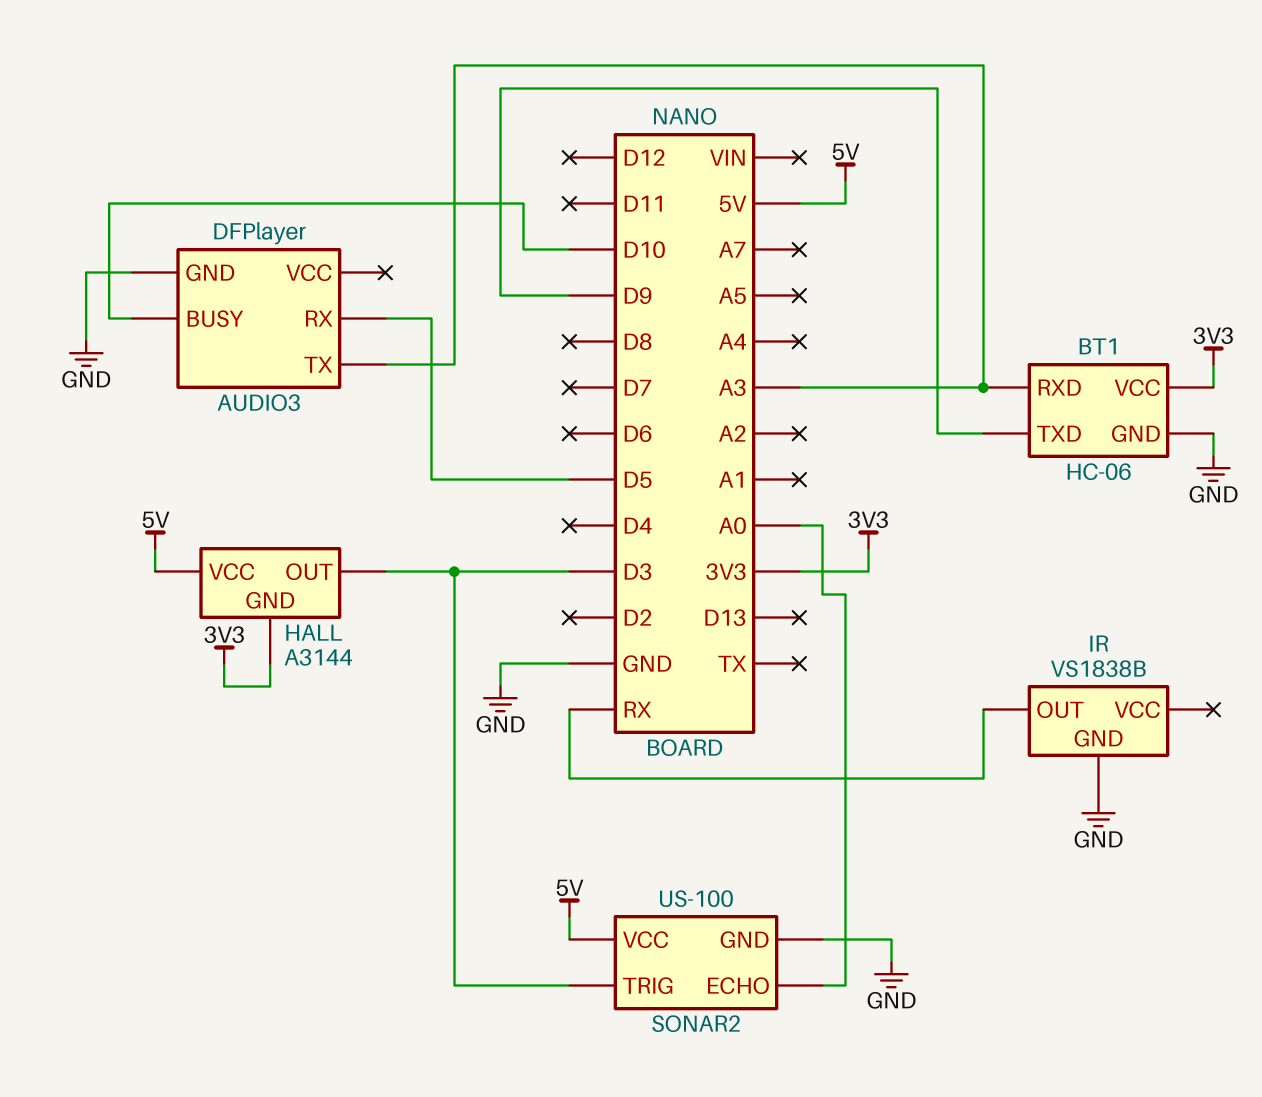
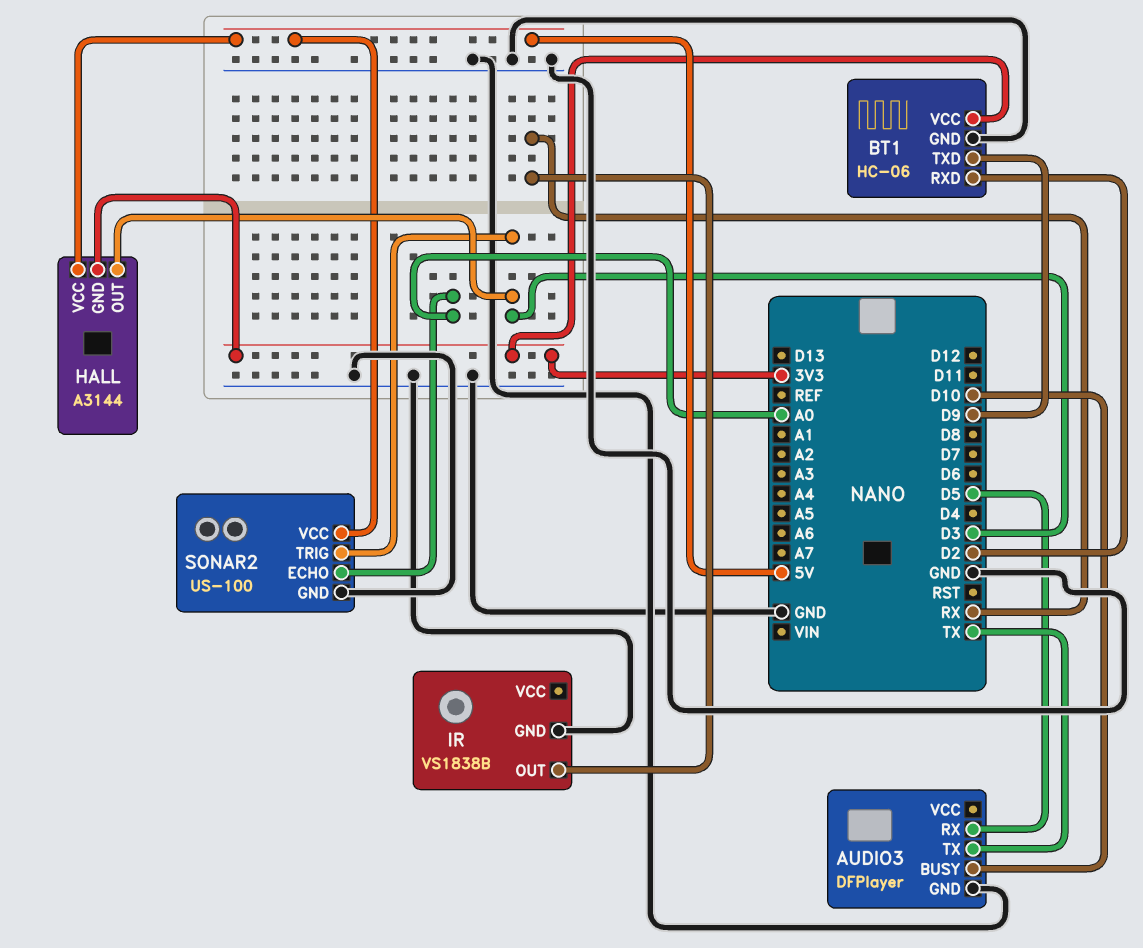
AUDIO3 pin TX: A3 -> TX
BT1 pin RXD: A3 -> D2

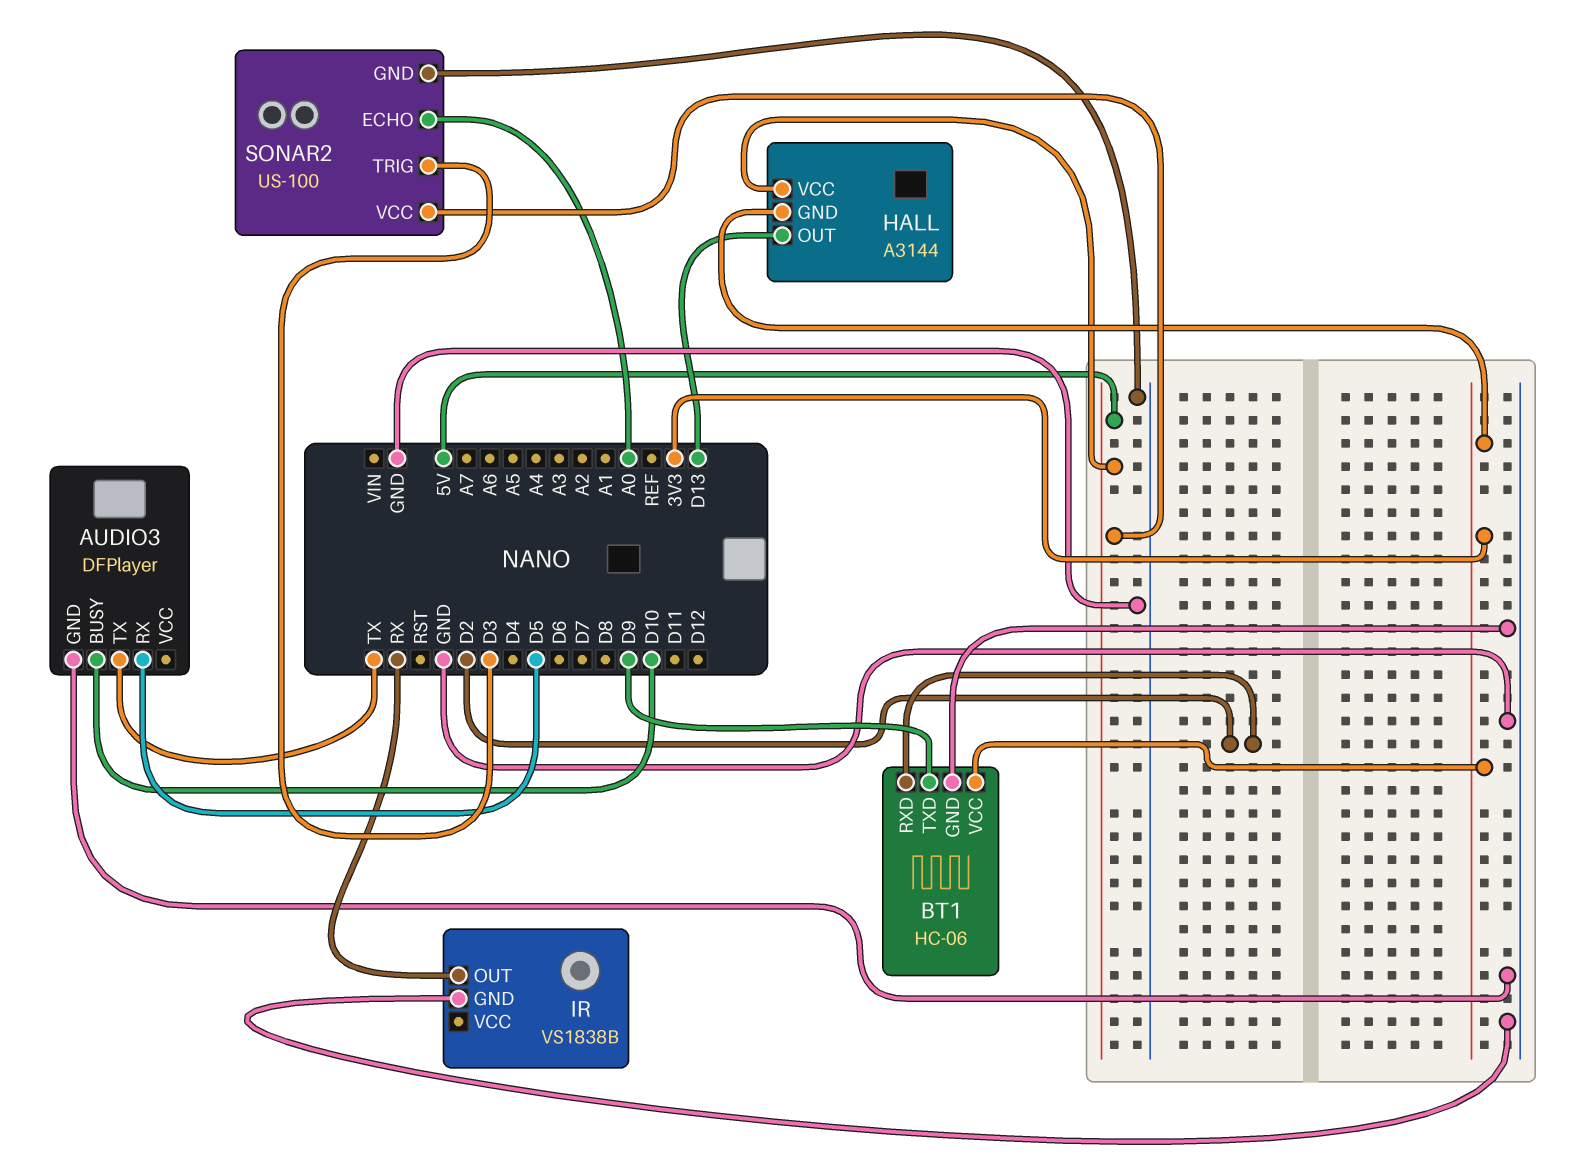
HALL pin OUT: D3 -> D13

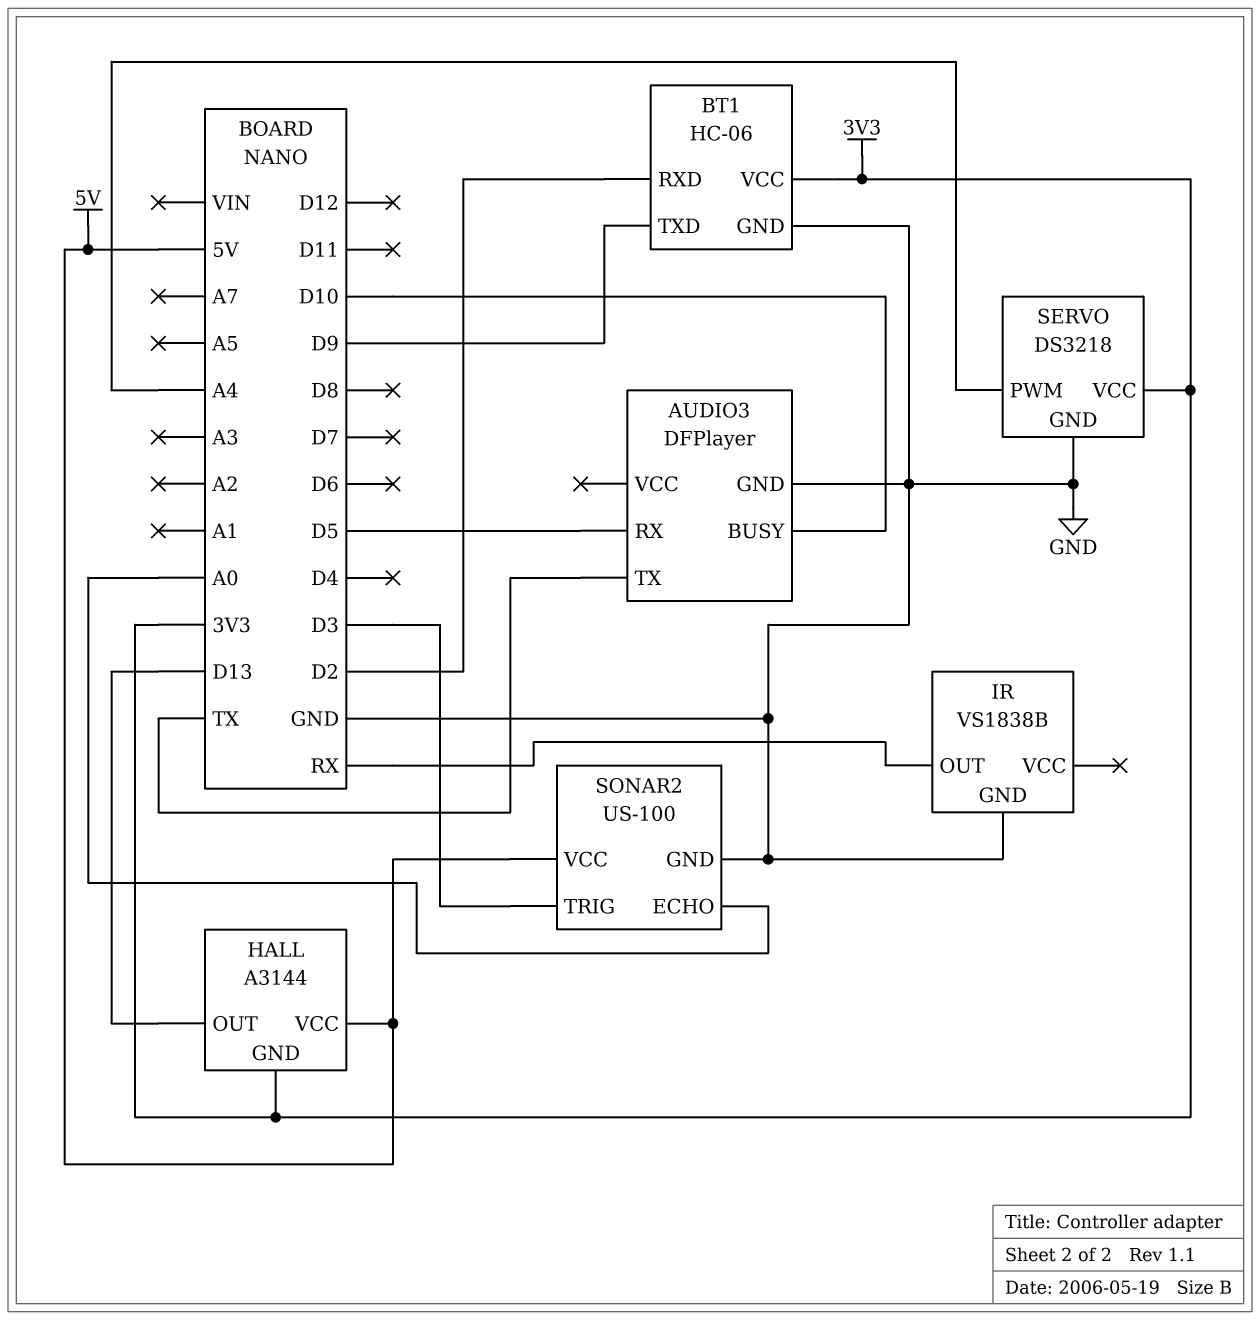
SERVO: none -> DS3218
SERVO pin GND: none -> GND
SERVO pin PWM: none -> A4
SERVO pin VCC: none -> 3V3

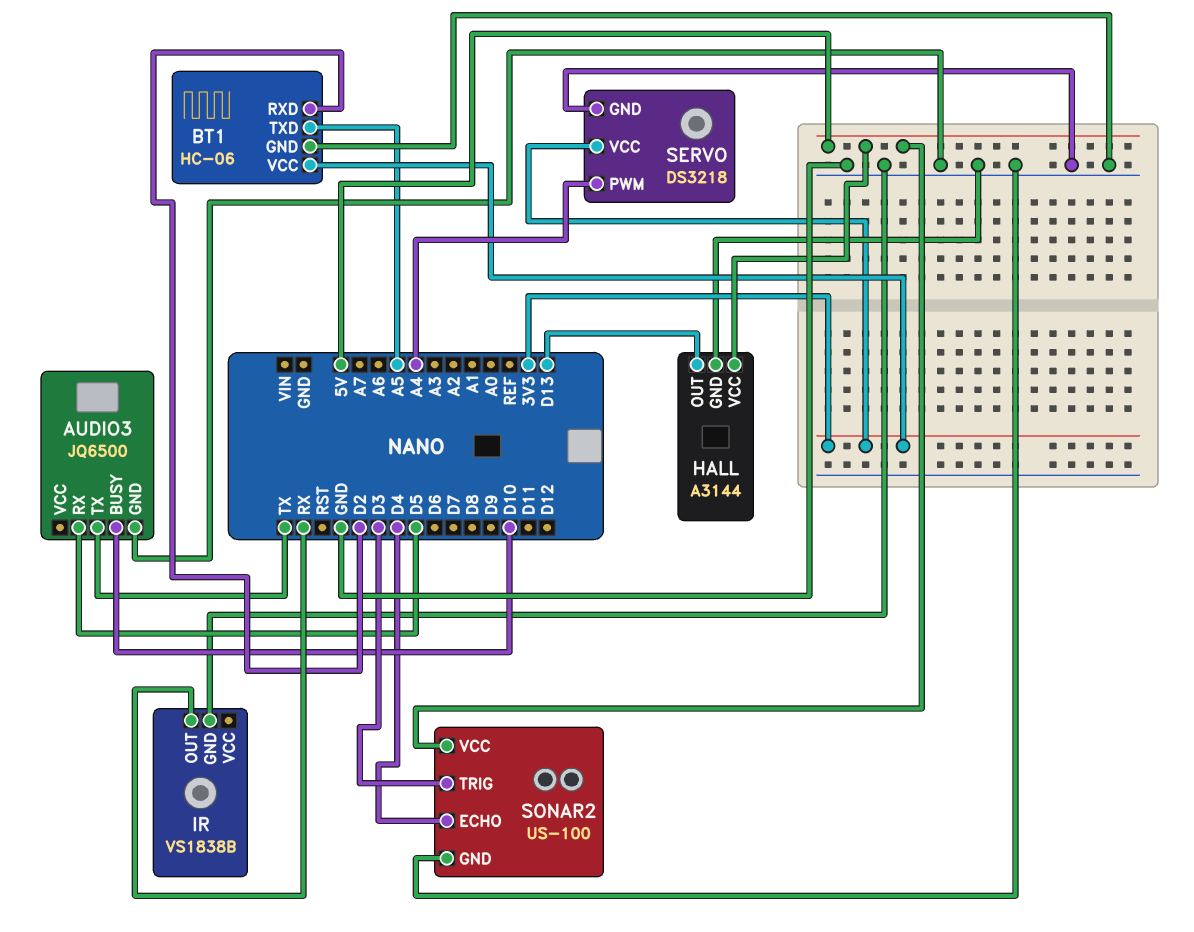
AUDIO3: DFPlayer -> JQ6500
BT1 pin TXD: D9 -> A5
HALL pin GND: 3V3 -> GND
SONAR2 pin ECHO: A0 -> D4

